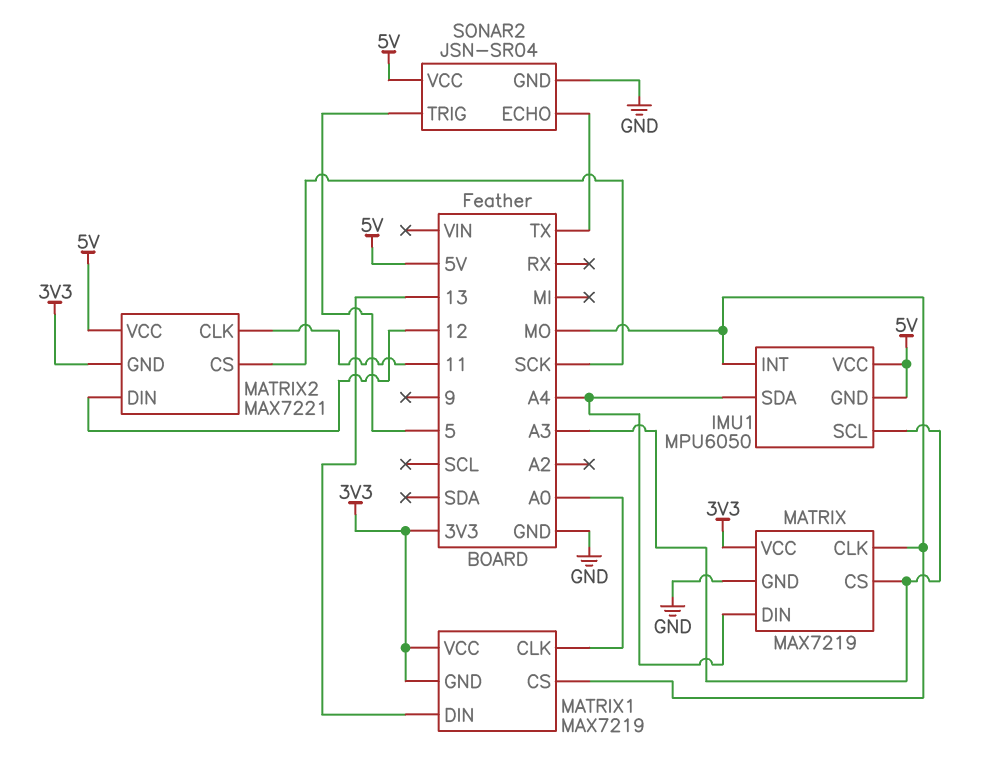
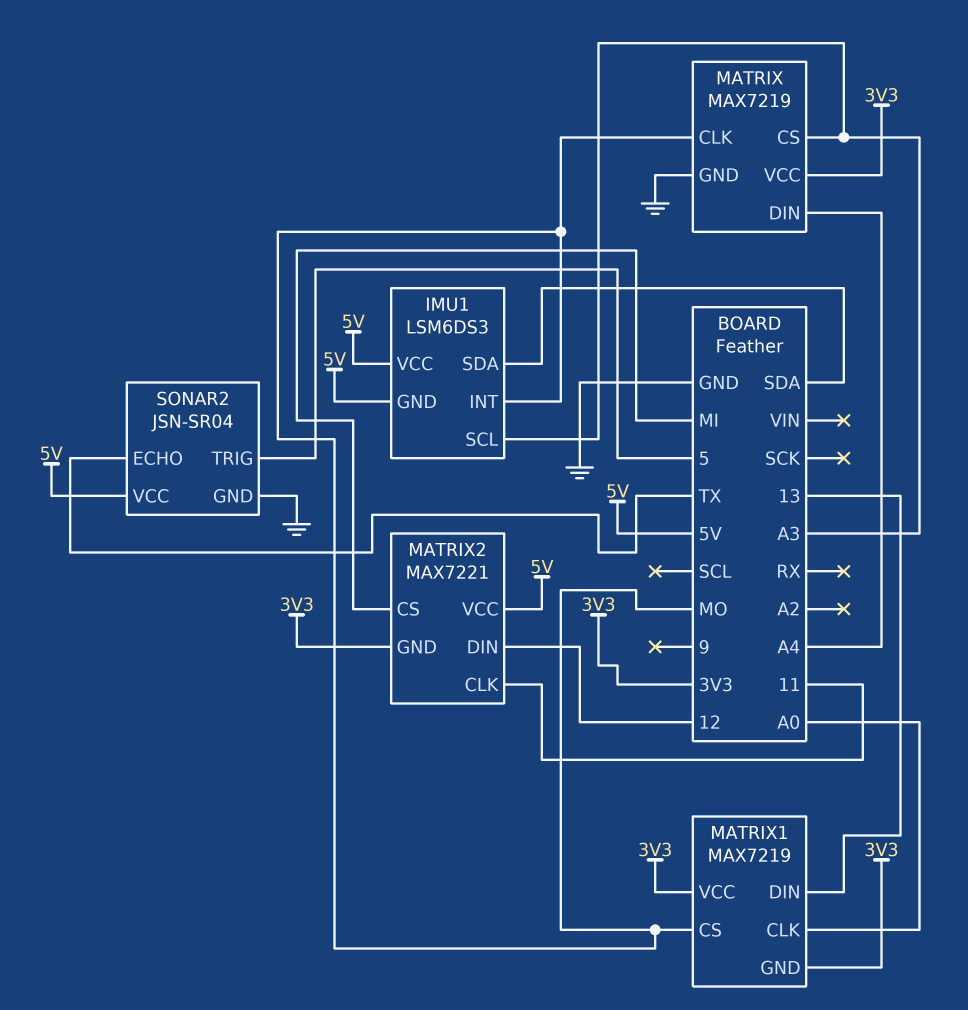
IMU1: MPU6050 -> LSM6DS3
IMU1 pin SDA: A4 -> SDA
MATRIX2 pin CS: SCK -> MI

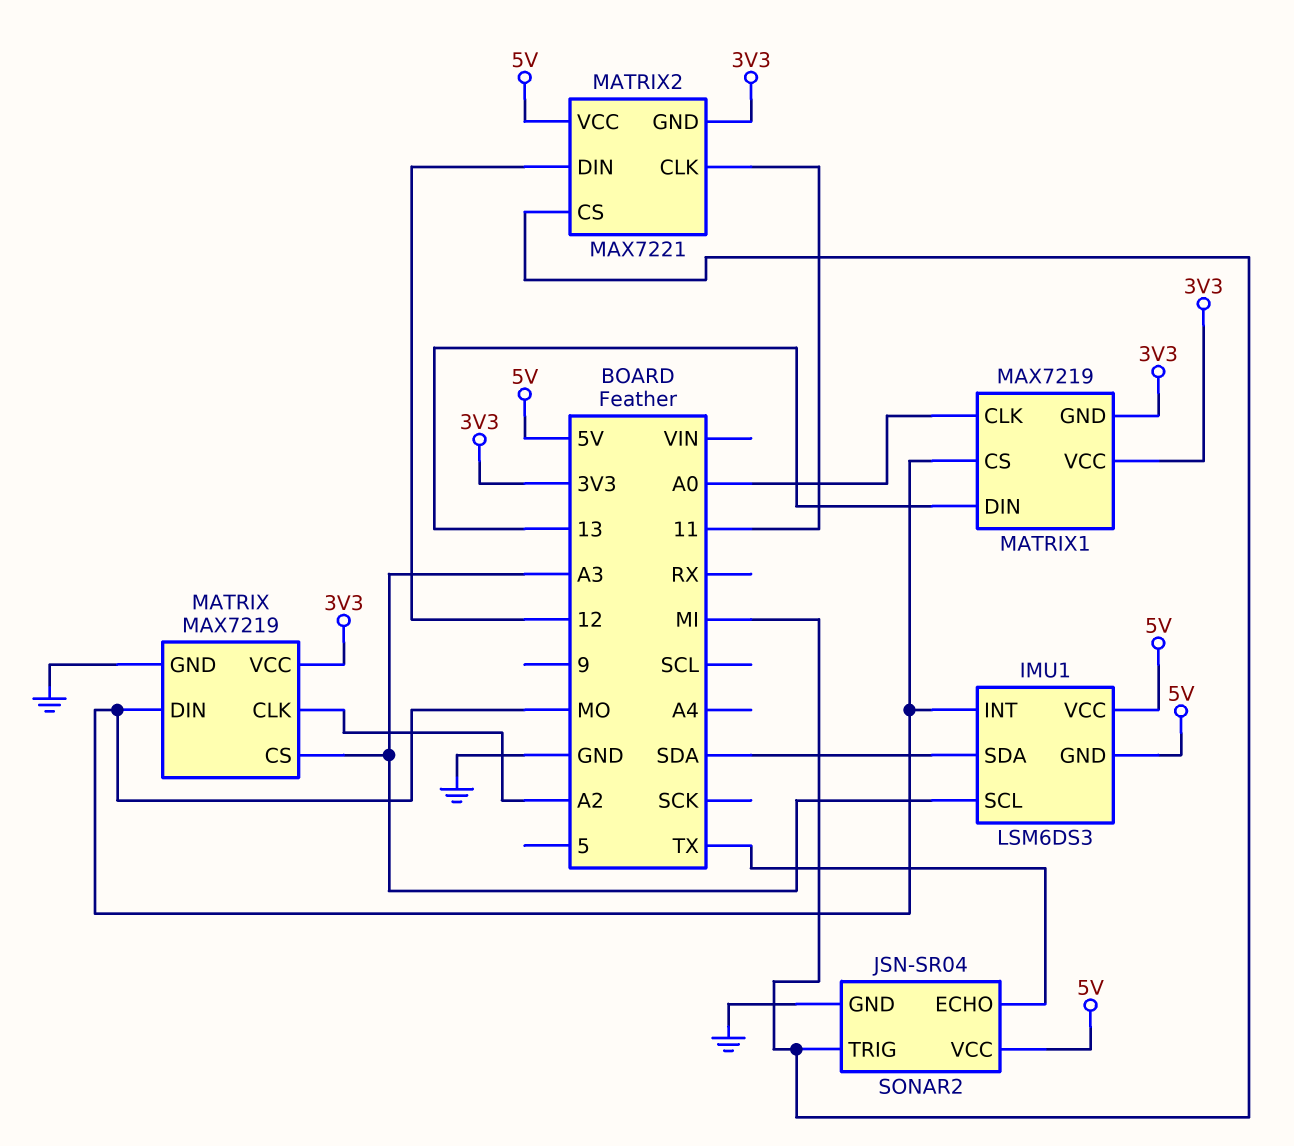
MATRIX pin CLK: MO -> A2
MATRIX pin DIN: A4 -> MO
SONAR2 pin TRIG: 5 -> MI

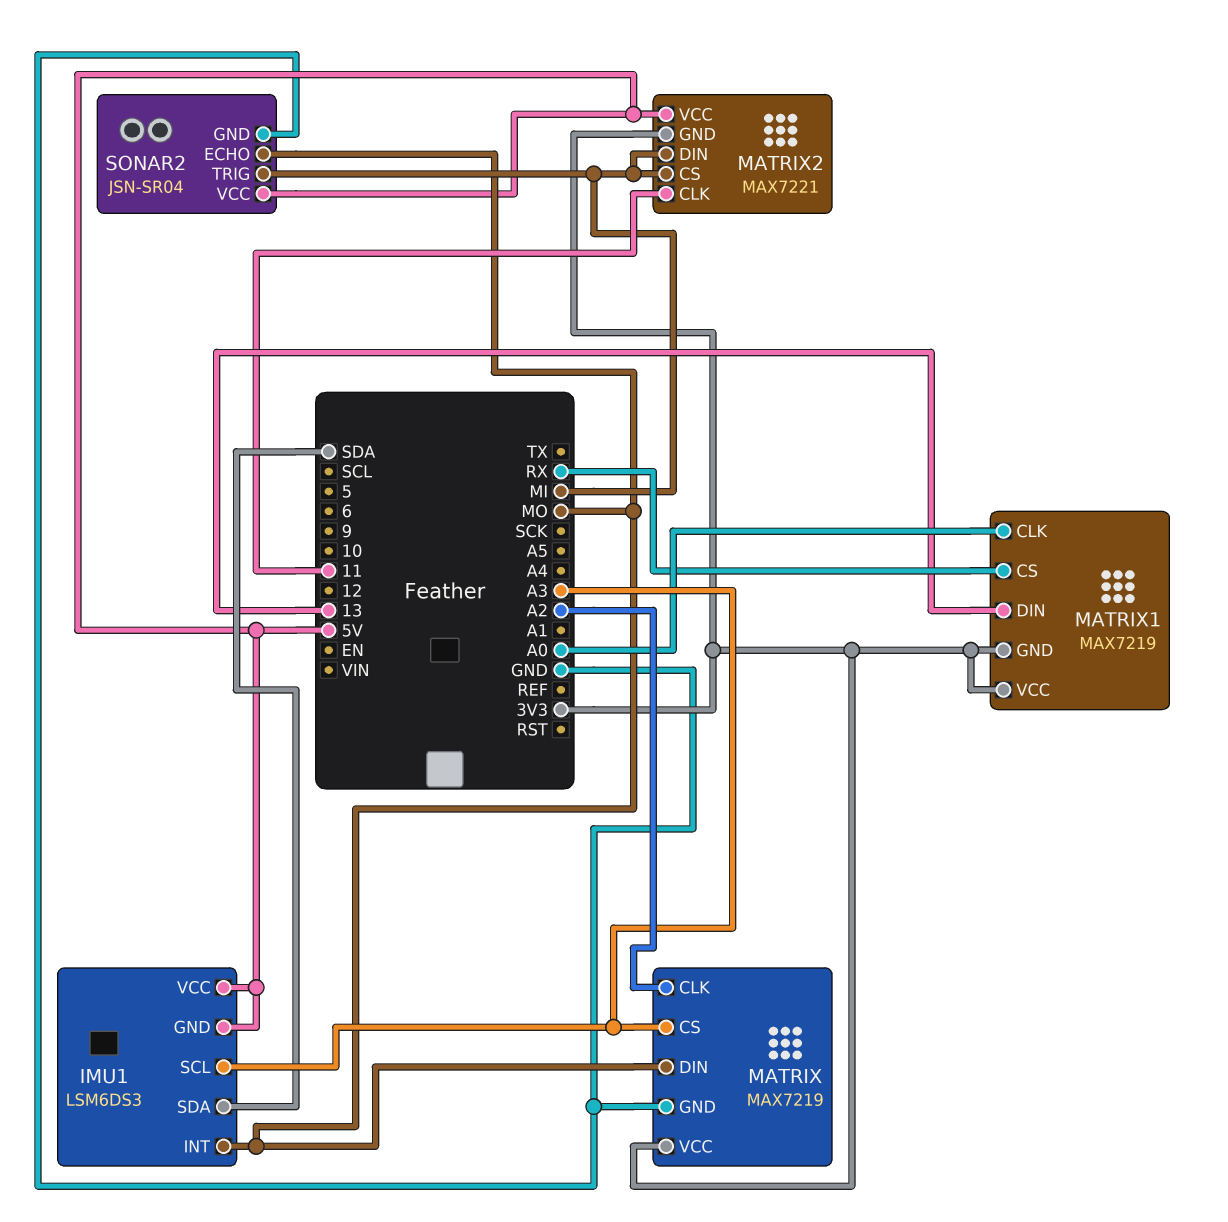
MATRIX1 pin CS: MO -> RX
MATRIX2 pin DIN: 12 -> MI
SONAR2 pin ECHO: TX -> MO

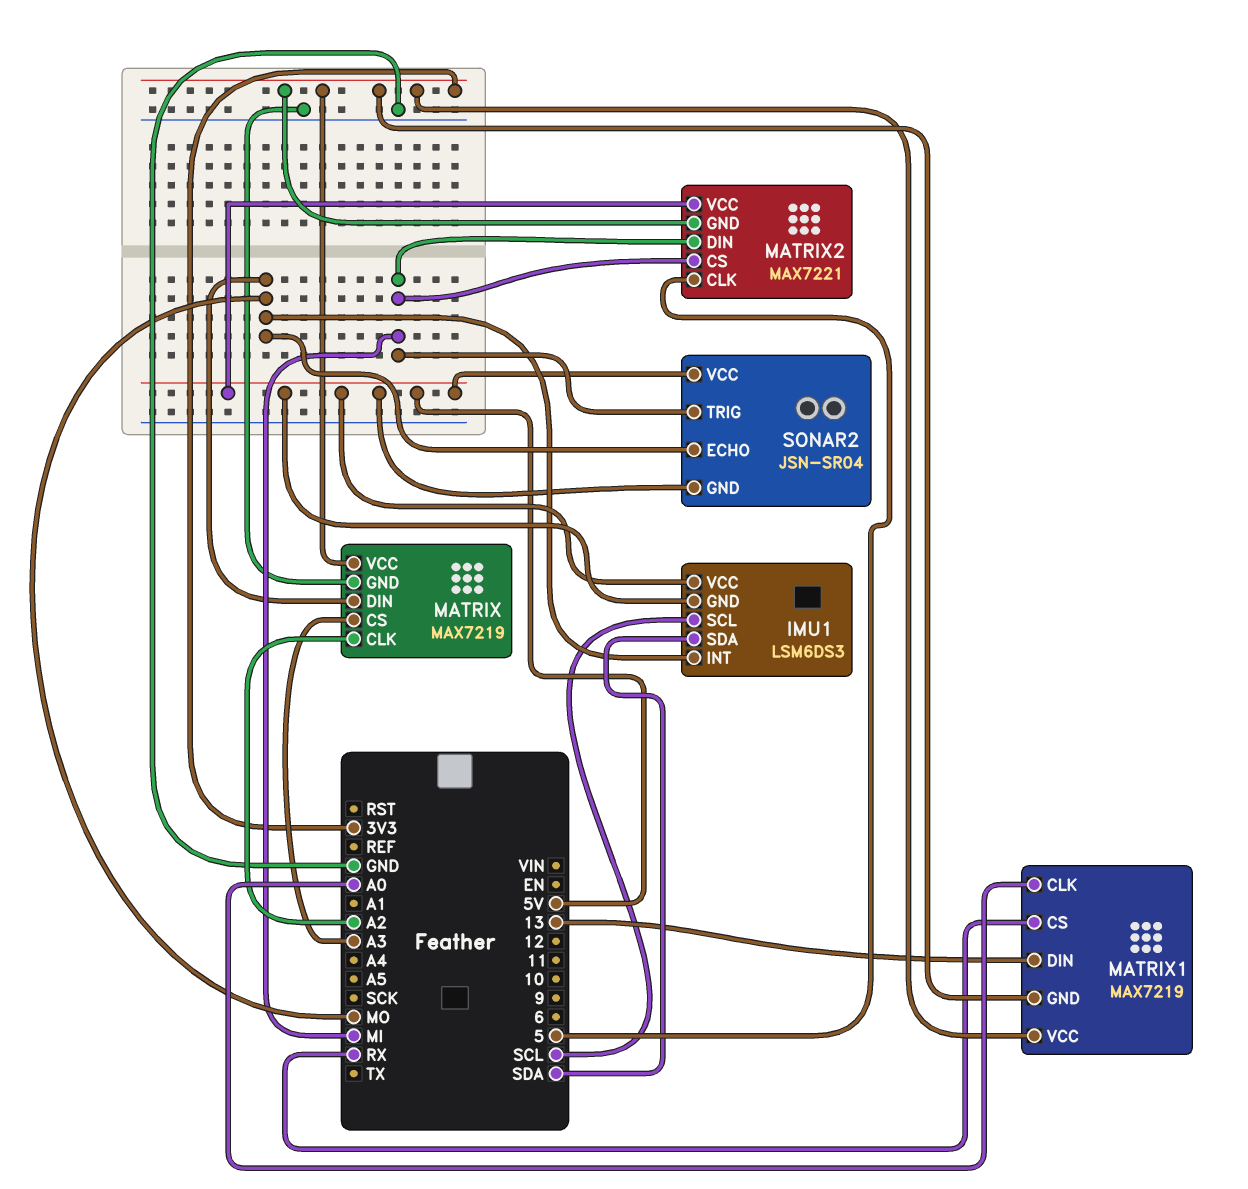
IMU1 pin SCL: A3 -> SCL
MATRIX2 pin CLK: 11 -> 5
SONAR2 pin GND: GND -> 5V

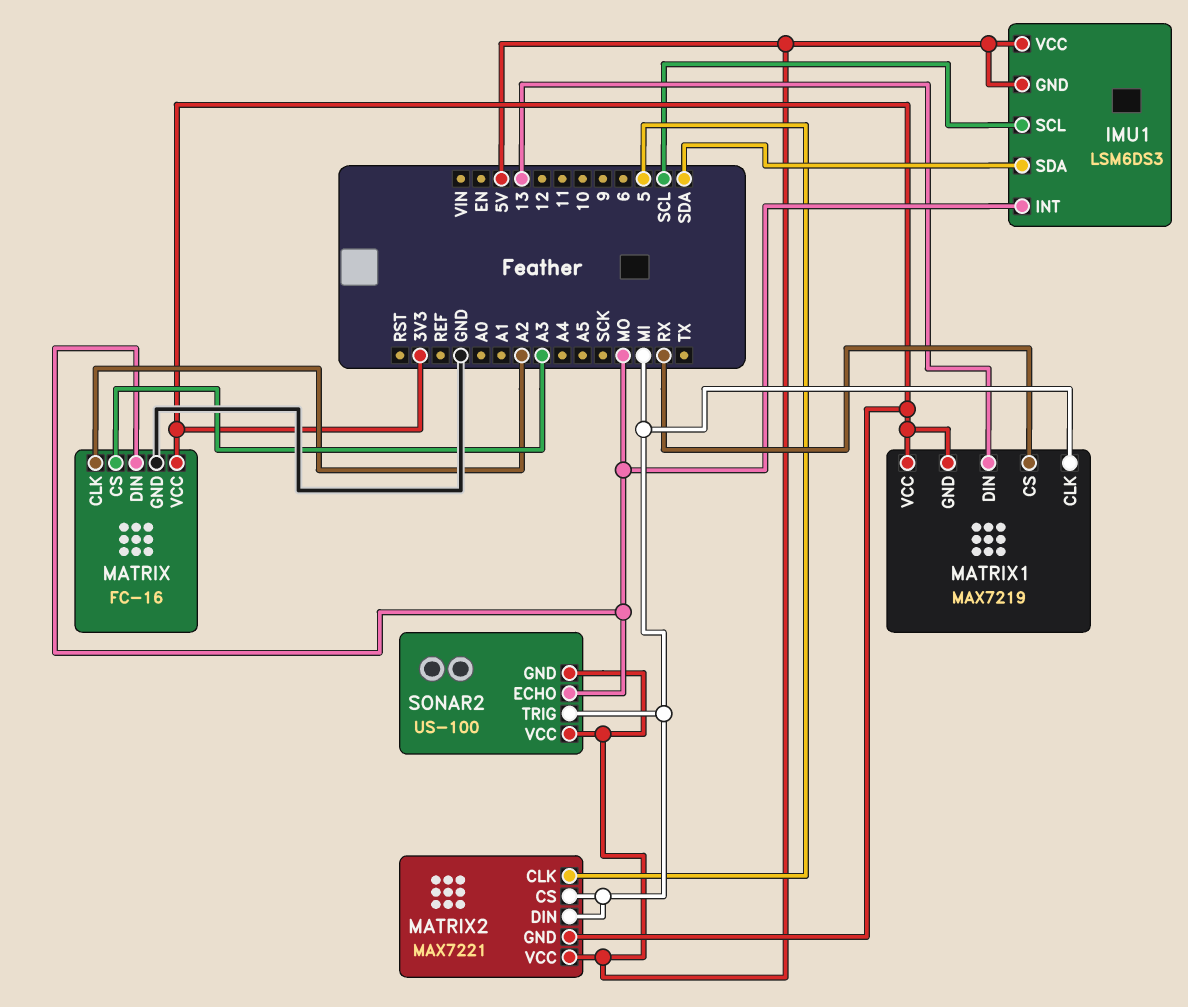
MATRIX: MAX7219 -> FC-16
MATRIX1 pin CLK: A0 -> MI
SONAR2: JSN-SR04 -> US-100

